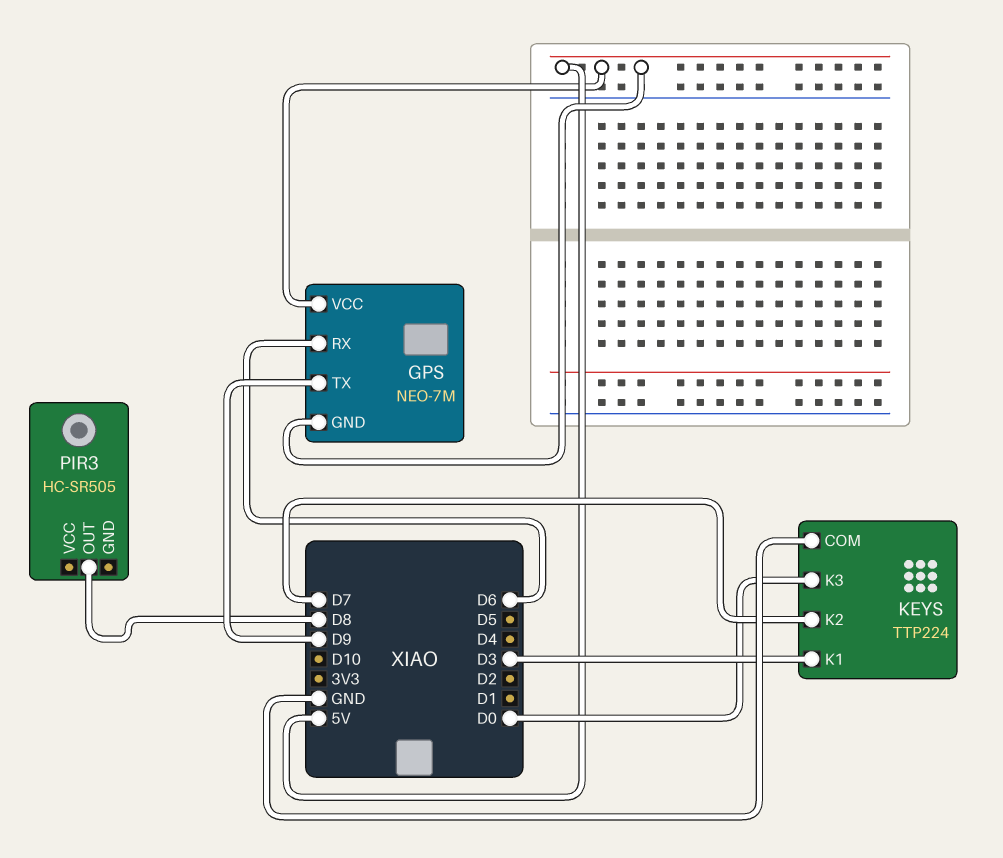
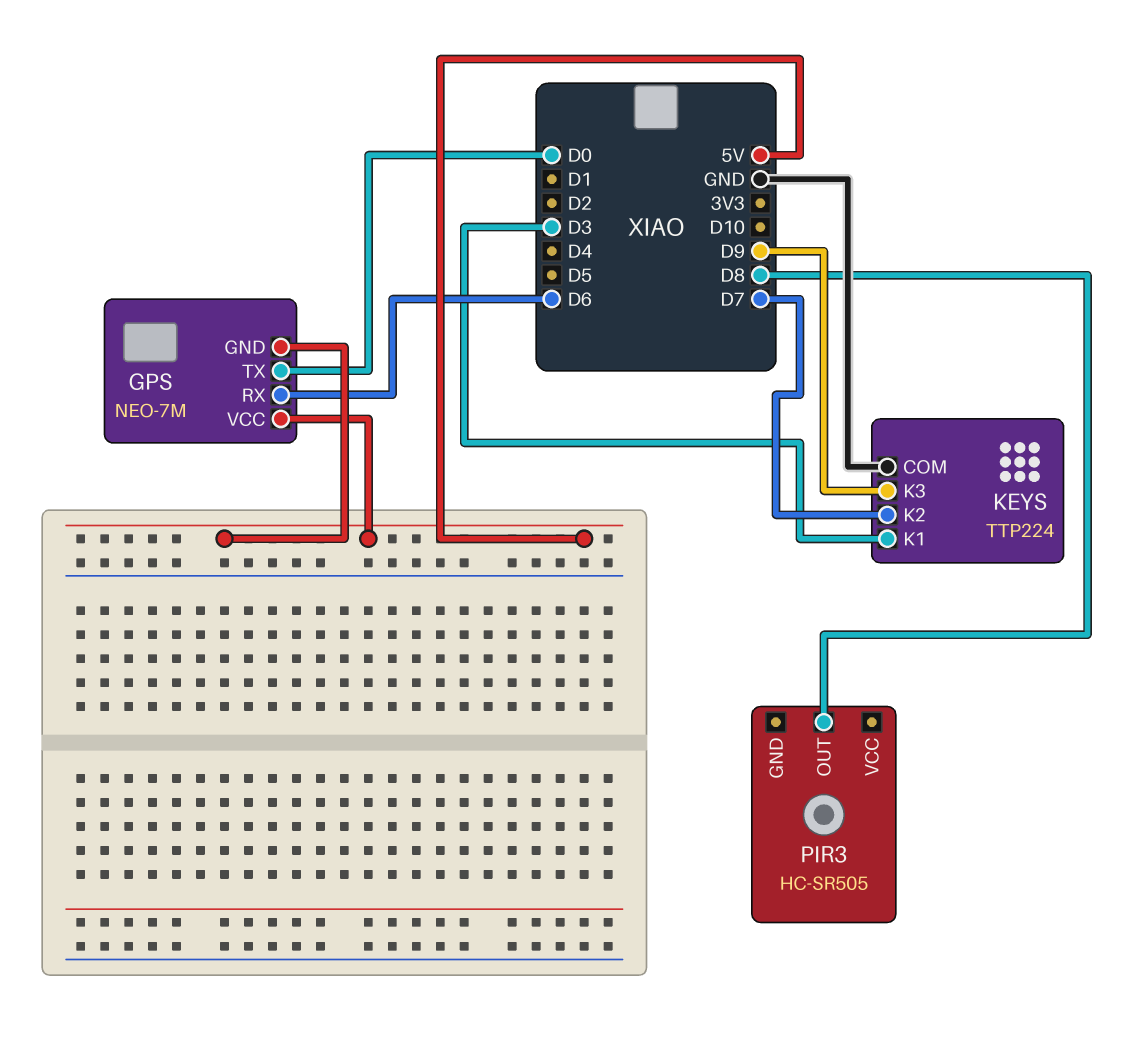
GPS pin TX: D9 -> D0
KEYS pin K3: D0 -> D9

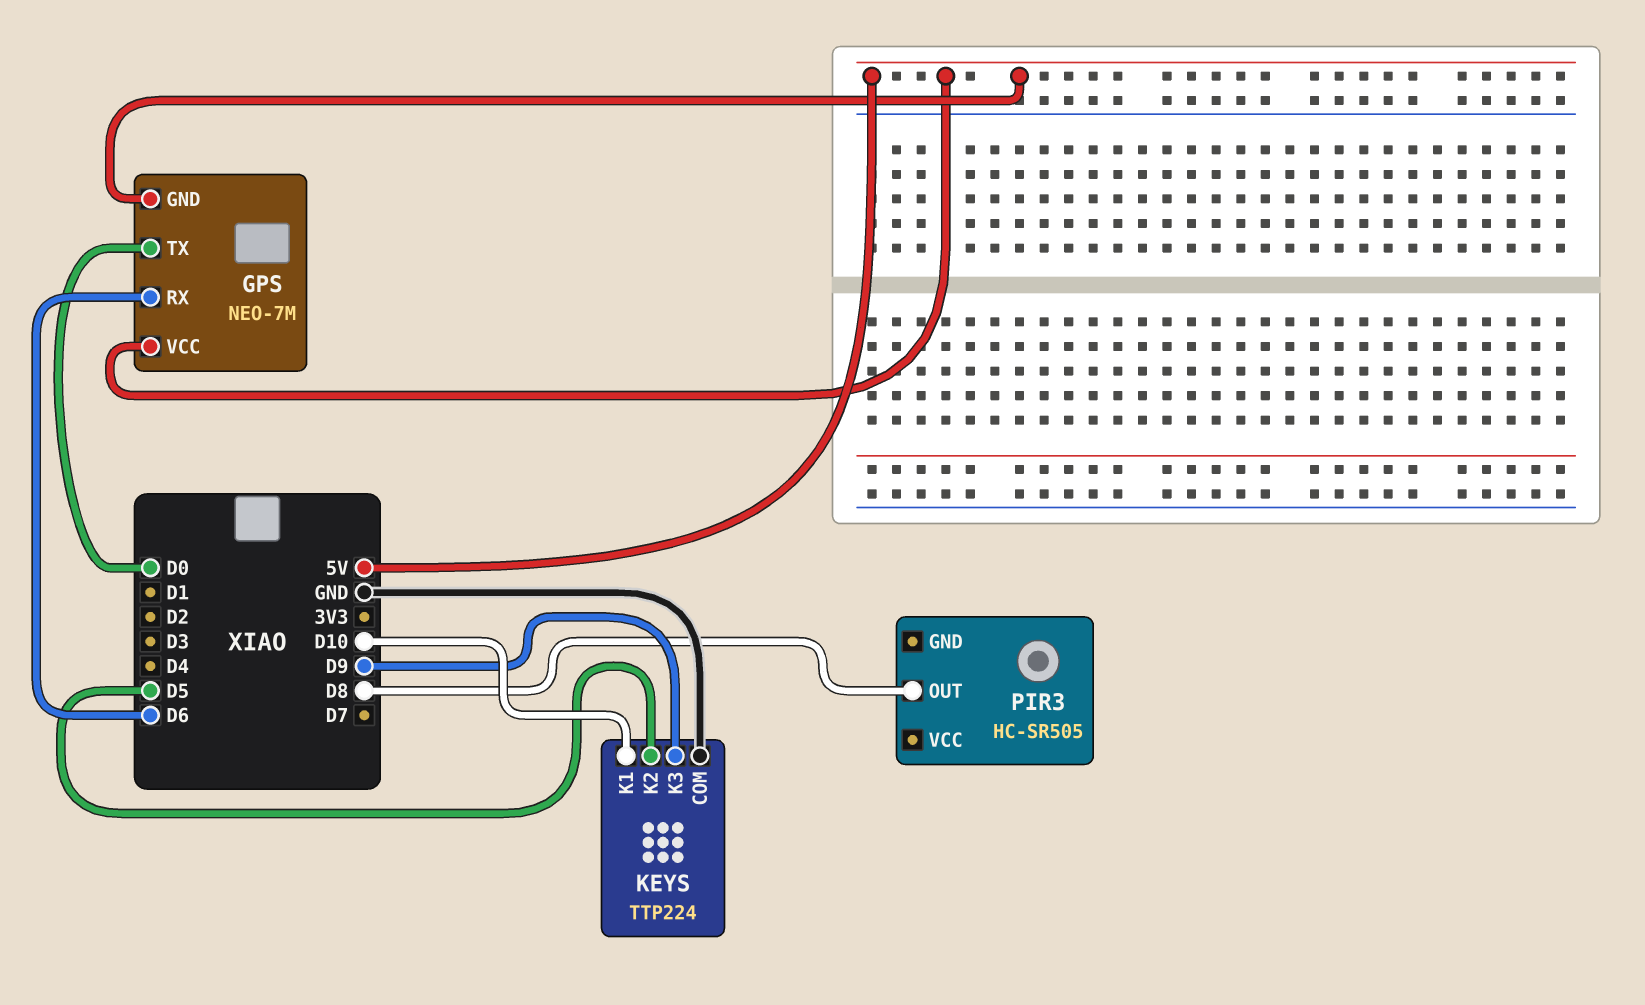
KEYS pin K1: D3 -> D10
KEYS pin K2: D7 -> D5

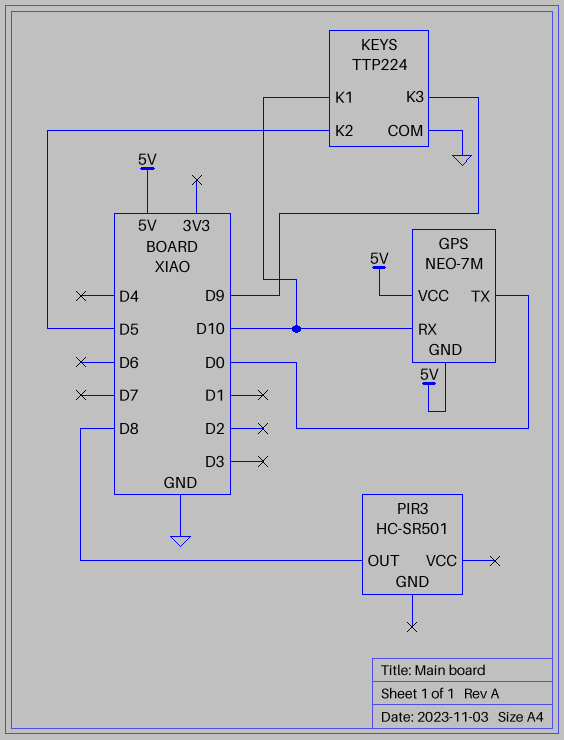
GPS pin RX: D6 -> D10
PIR3: HC-SR505 -> HC-SR501

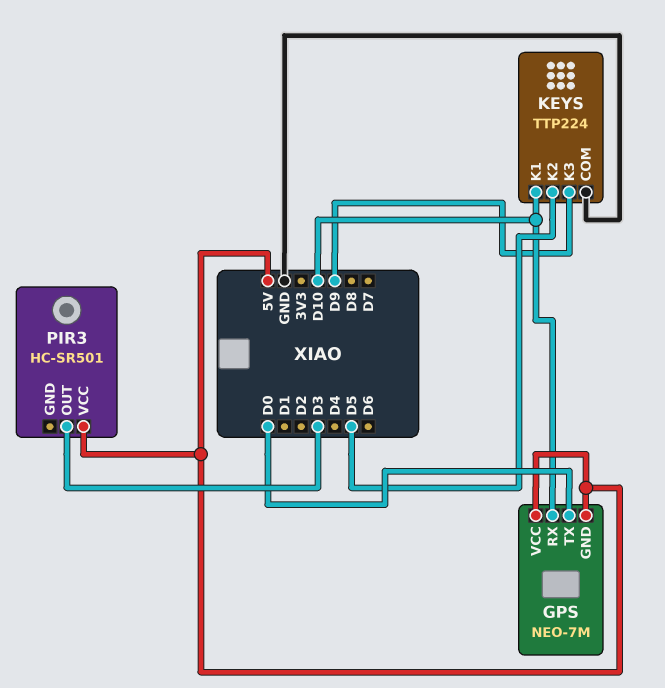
PIR3 pin OUT: D8 -> D3
PIR3 pin VCC: none -> 5V

